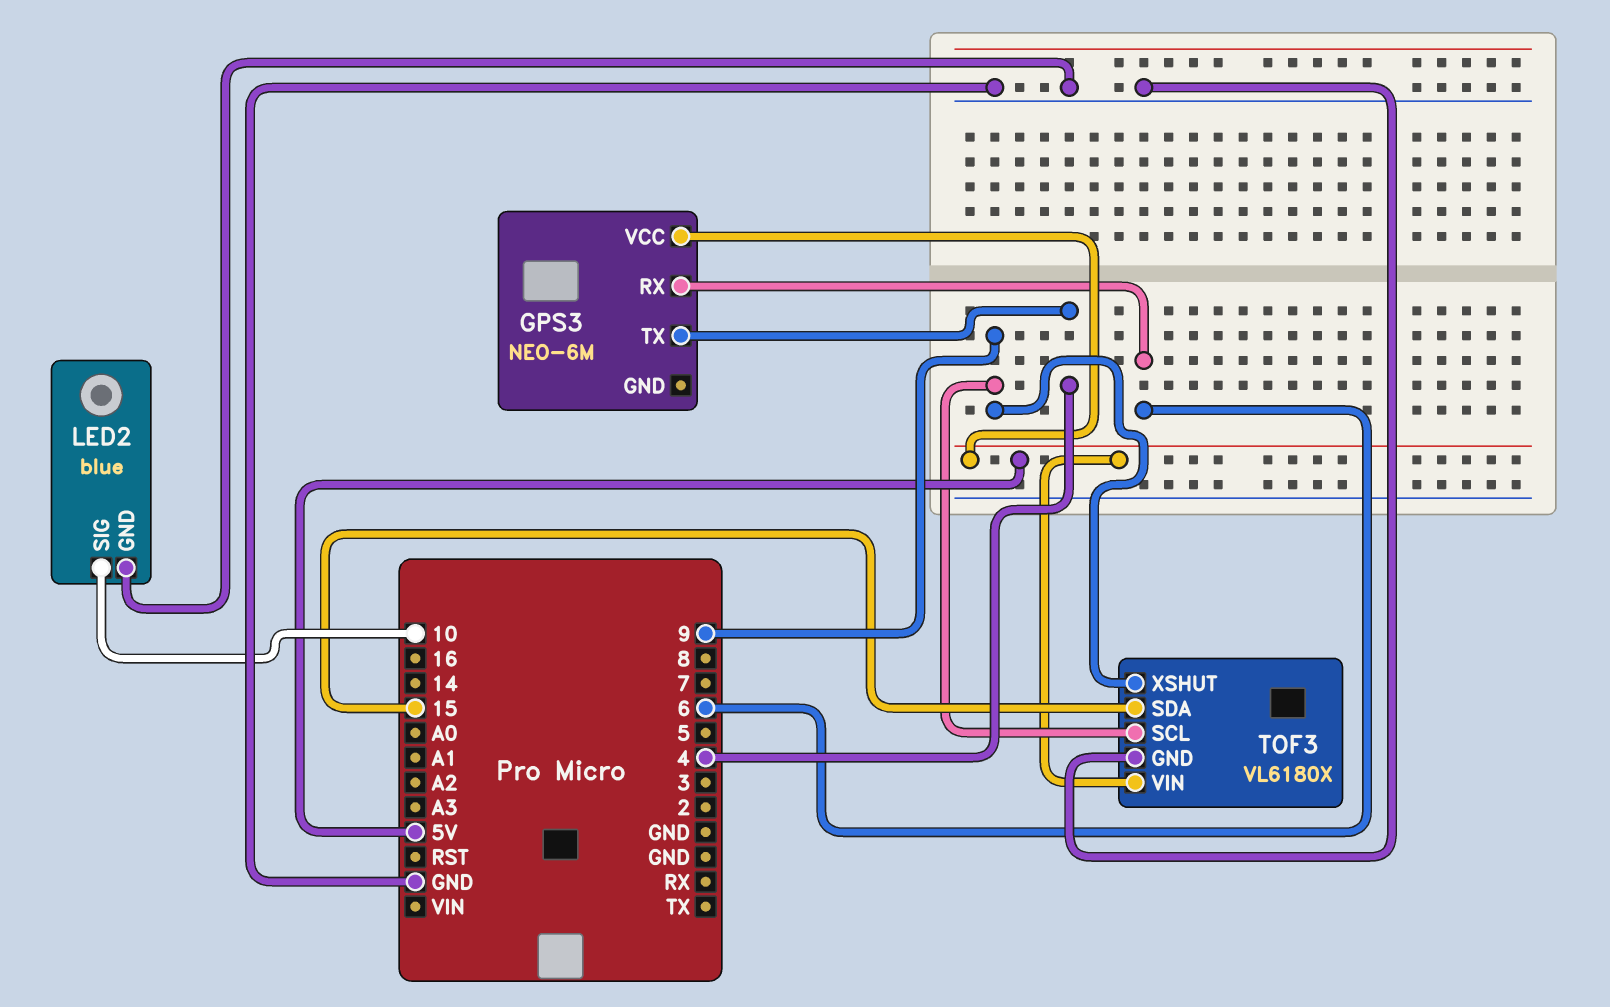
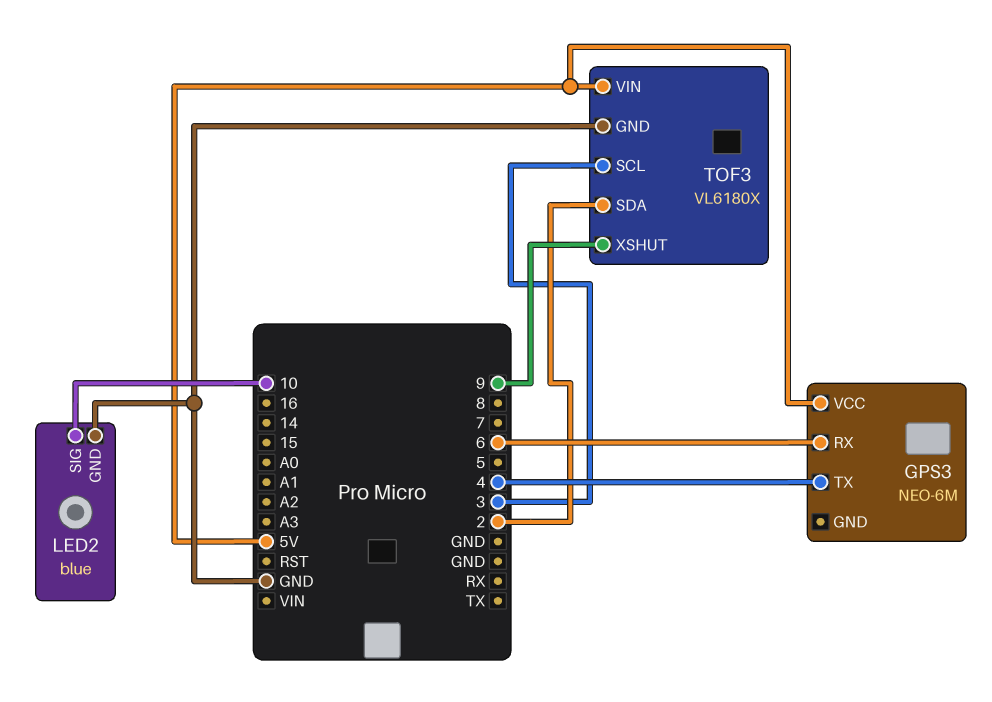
TOF3 pin SCL: 9 -> 3
TOF3 pin SDA: 15 -> 2

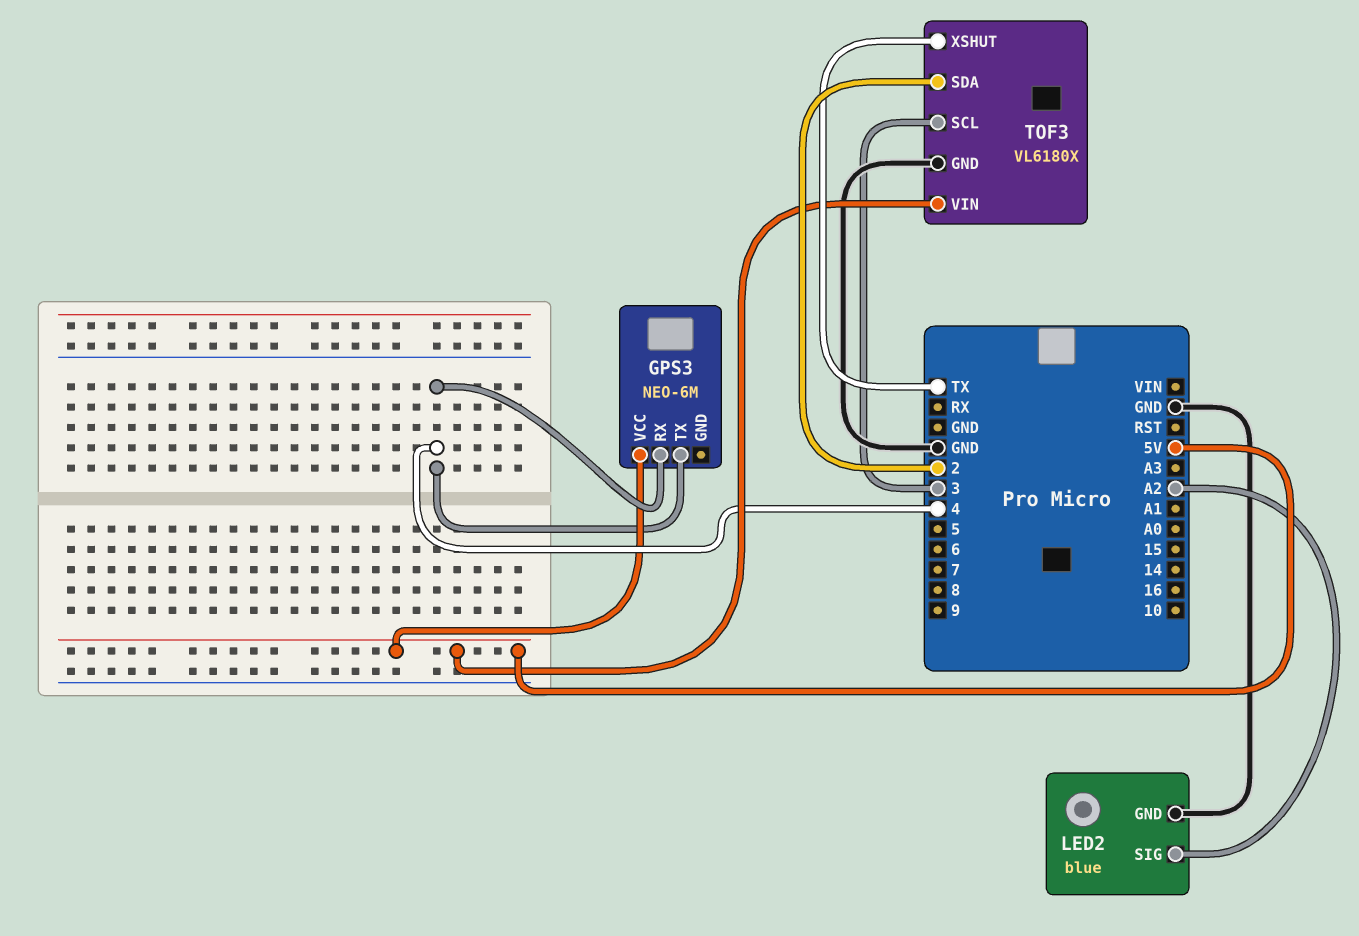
GPS3 pin RX: 6 -> 4
LED2 pin SIG: 10 -> A2
TOF3 pin XSHUT: 9 -> TX

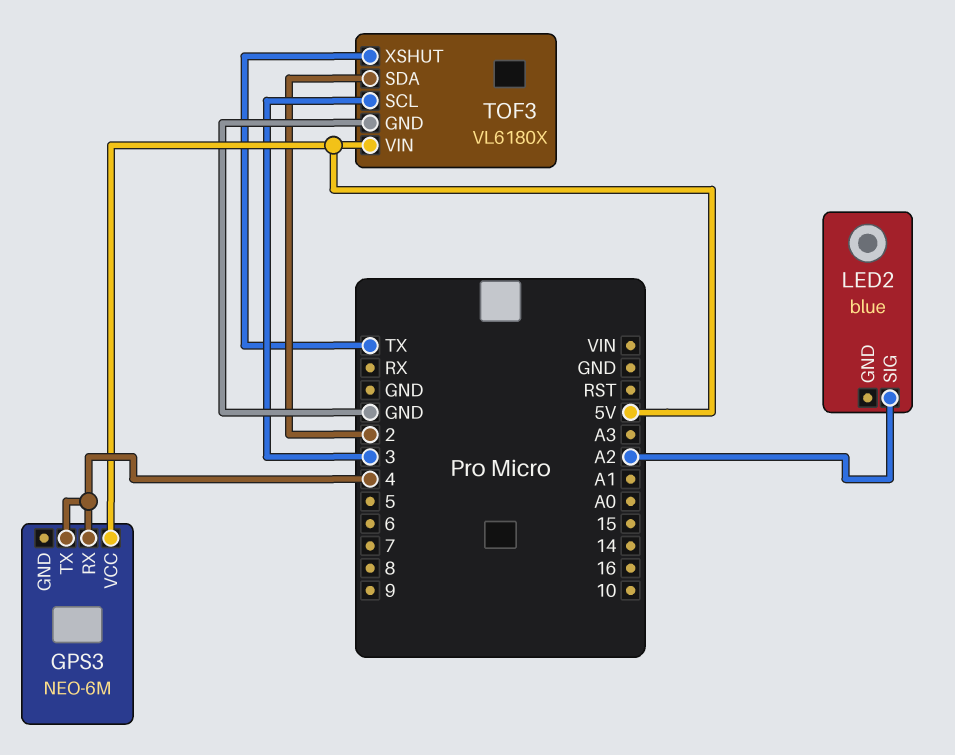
LED2 pin GND: GND -> none

